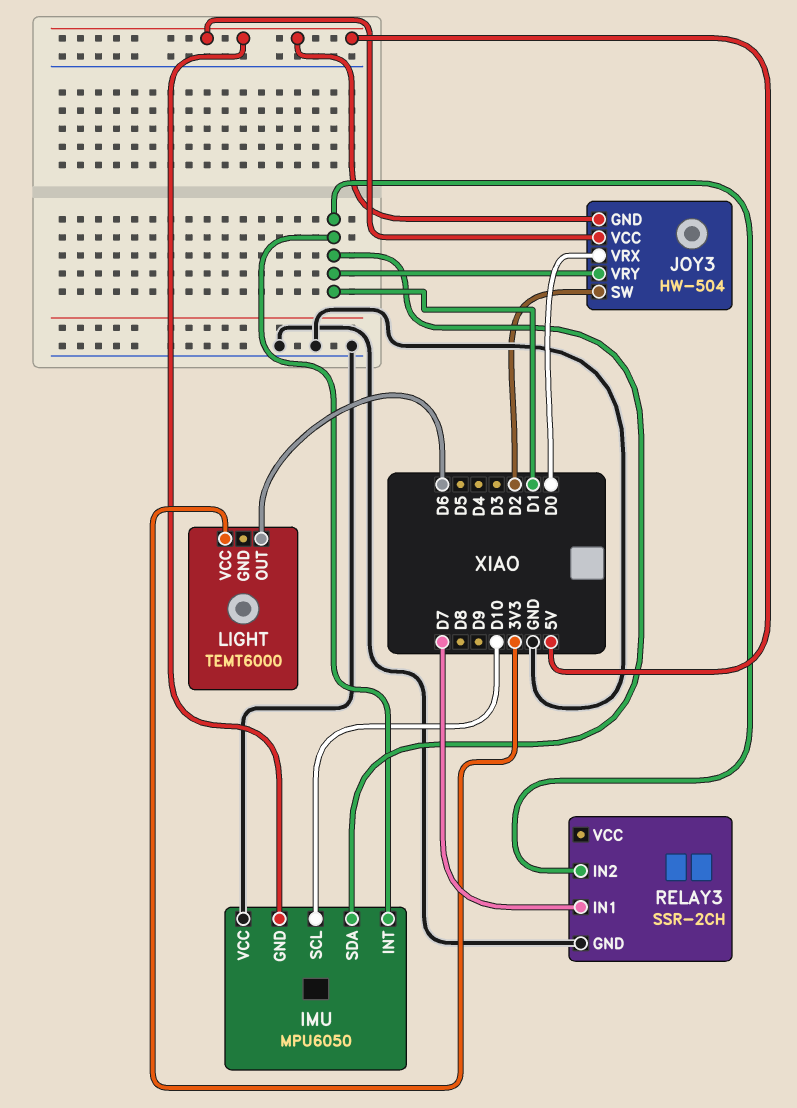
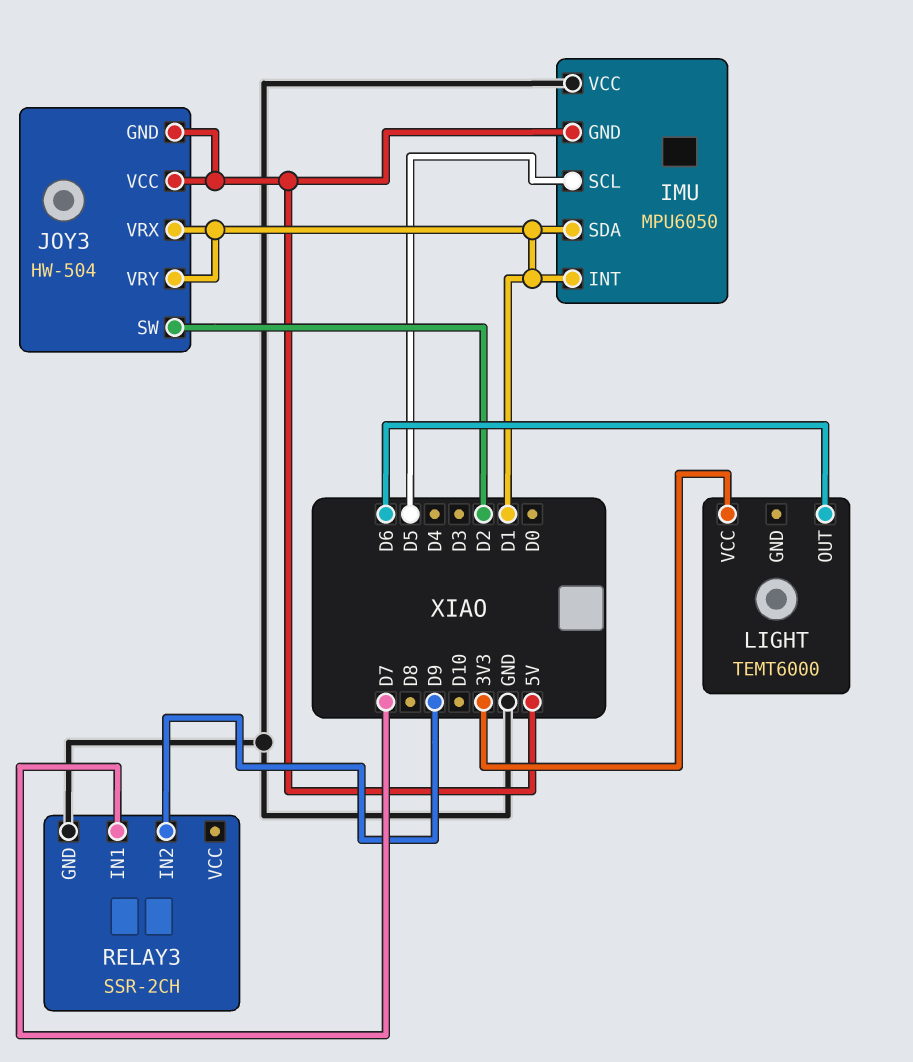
IMU pin SCL: D10 -> D5
JOY3 pin VRX: D0 -> D1
RELAY3 pin IN2: D1 -> D9

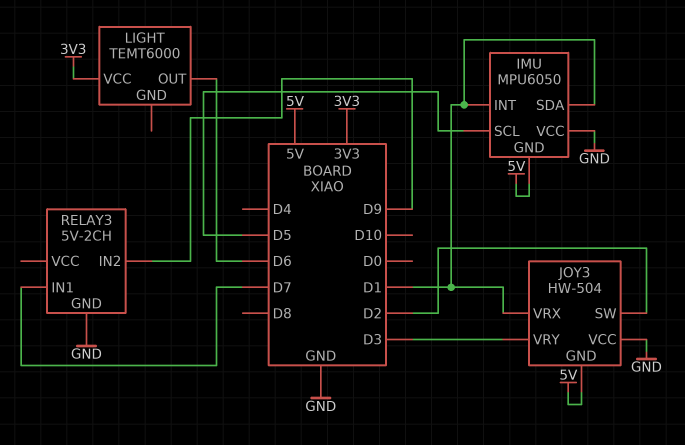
JOY3 pin VCC: 5V -> GND
JOY3 pin VRY: D1 -> D3
RELAY3: SSR-2CH -> 5V-2CH

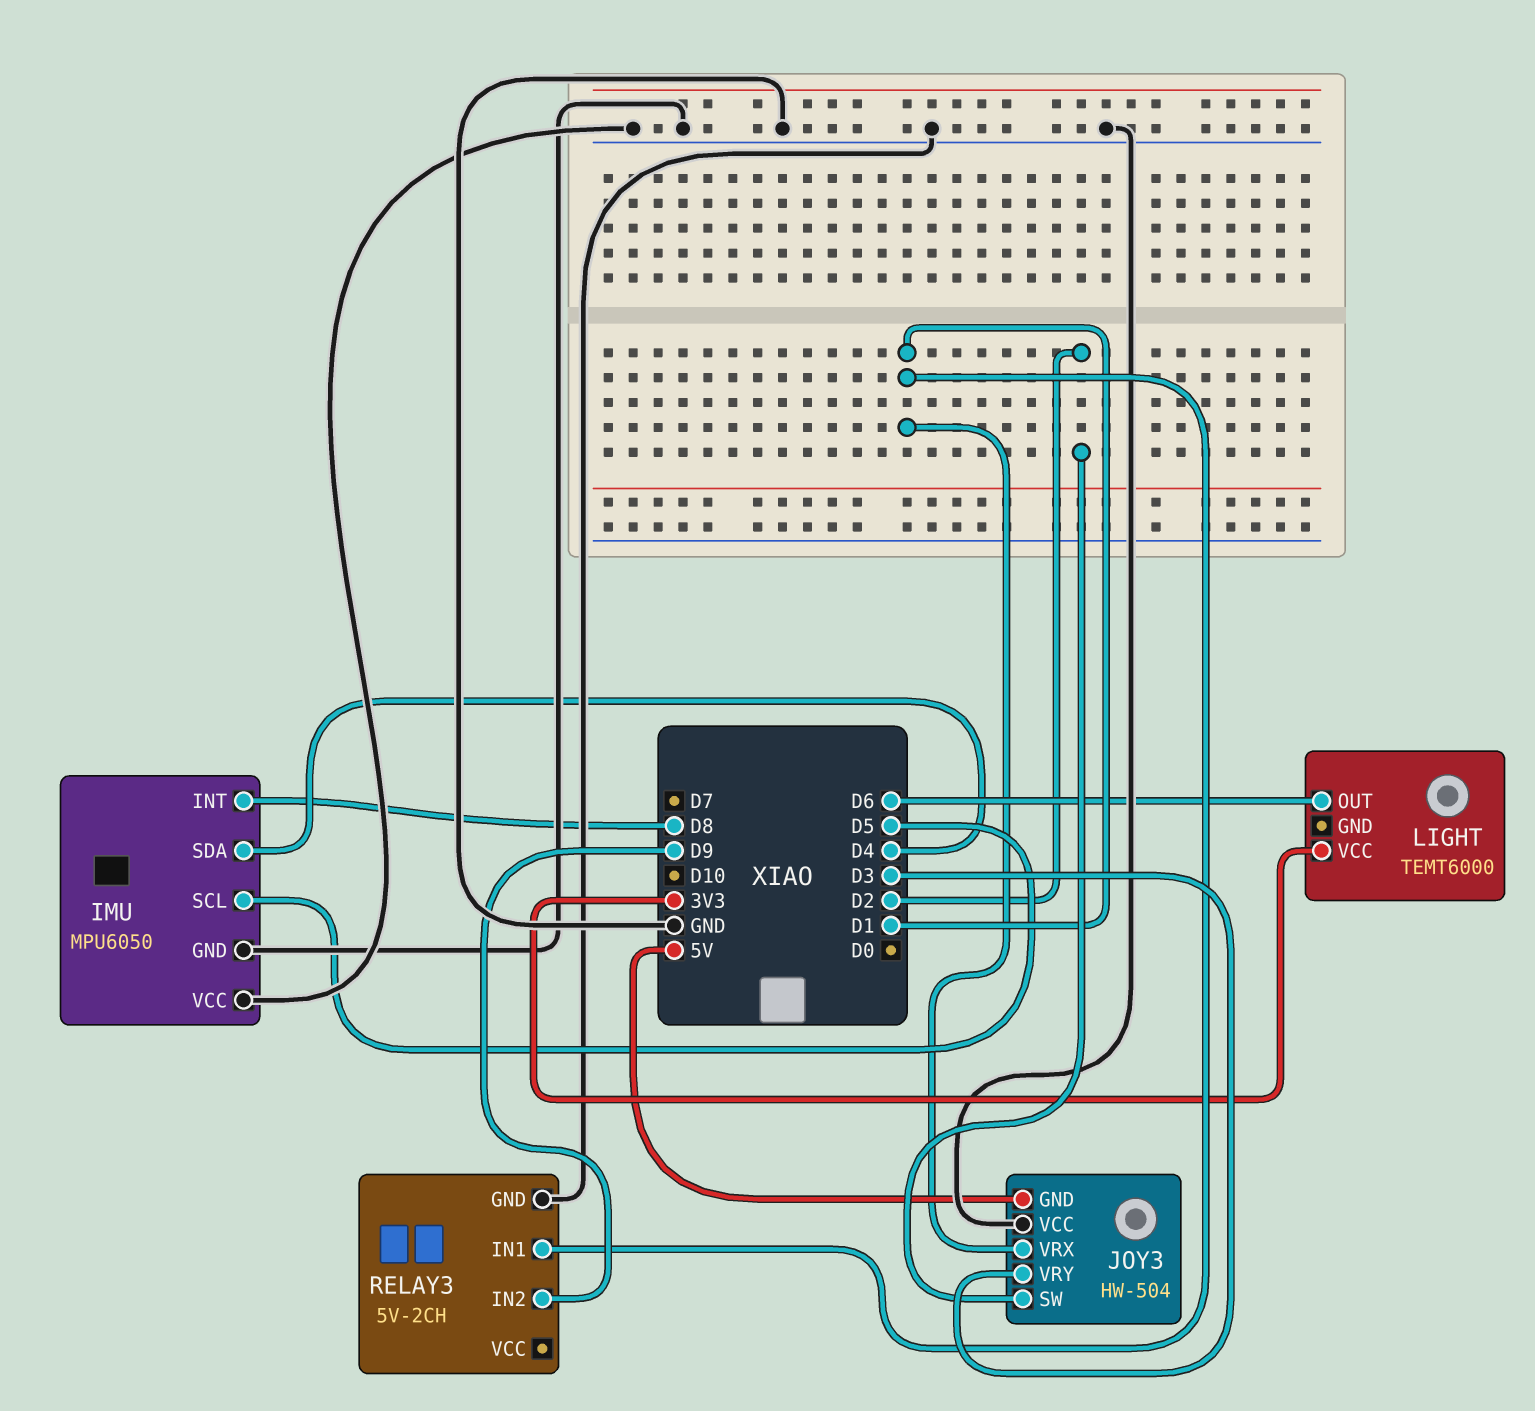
IMU pin GND: 5V -> GND
IMU pin INT: D1 -> D8
IMU pin SDA: D1 -> D4
RELAY3 pin IN1: D7 -> D1

